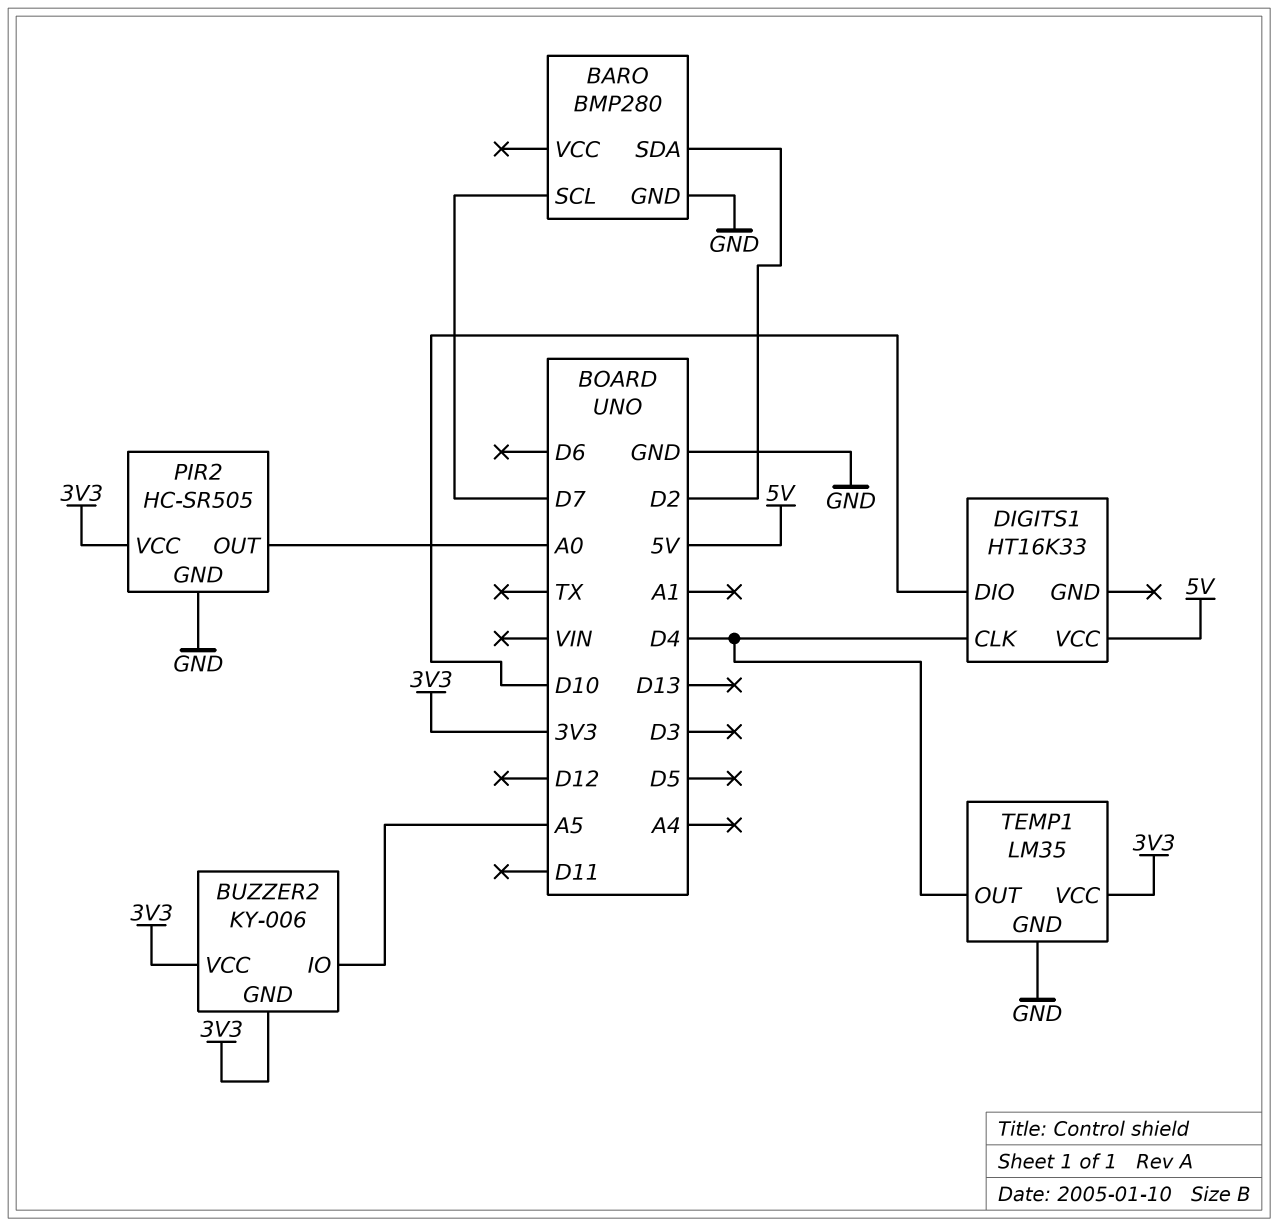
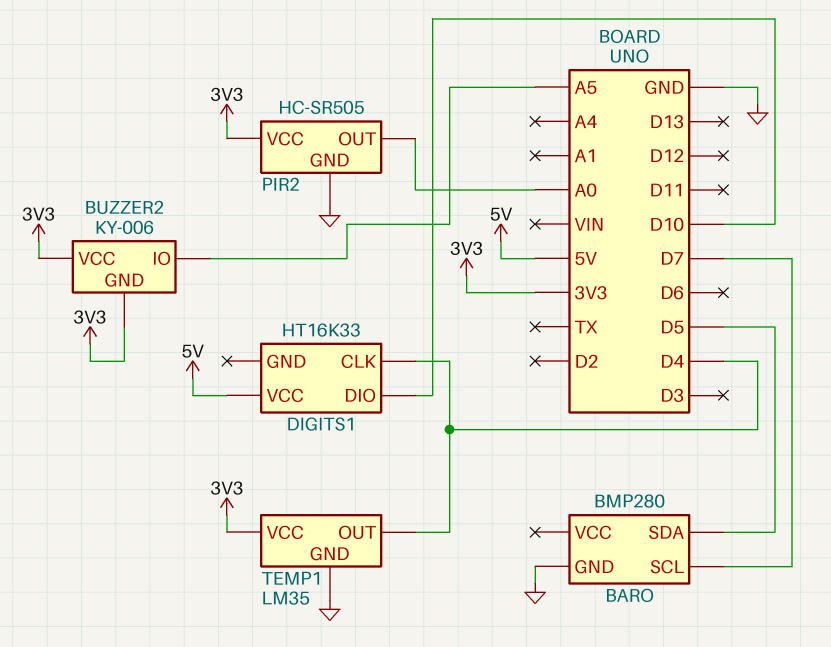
BARO pin SDA: D2 -> D5

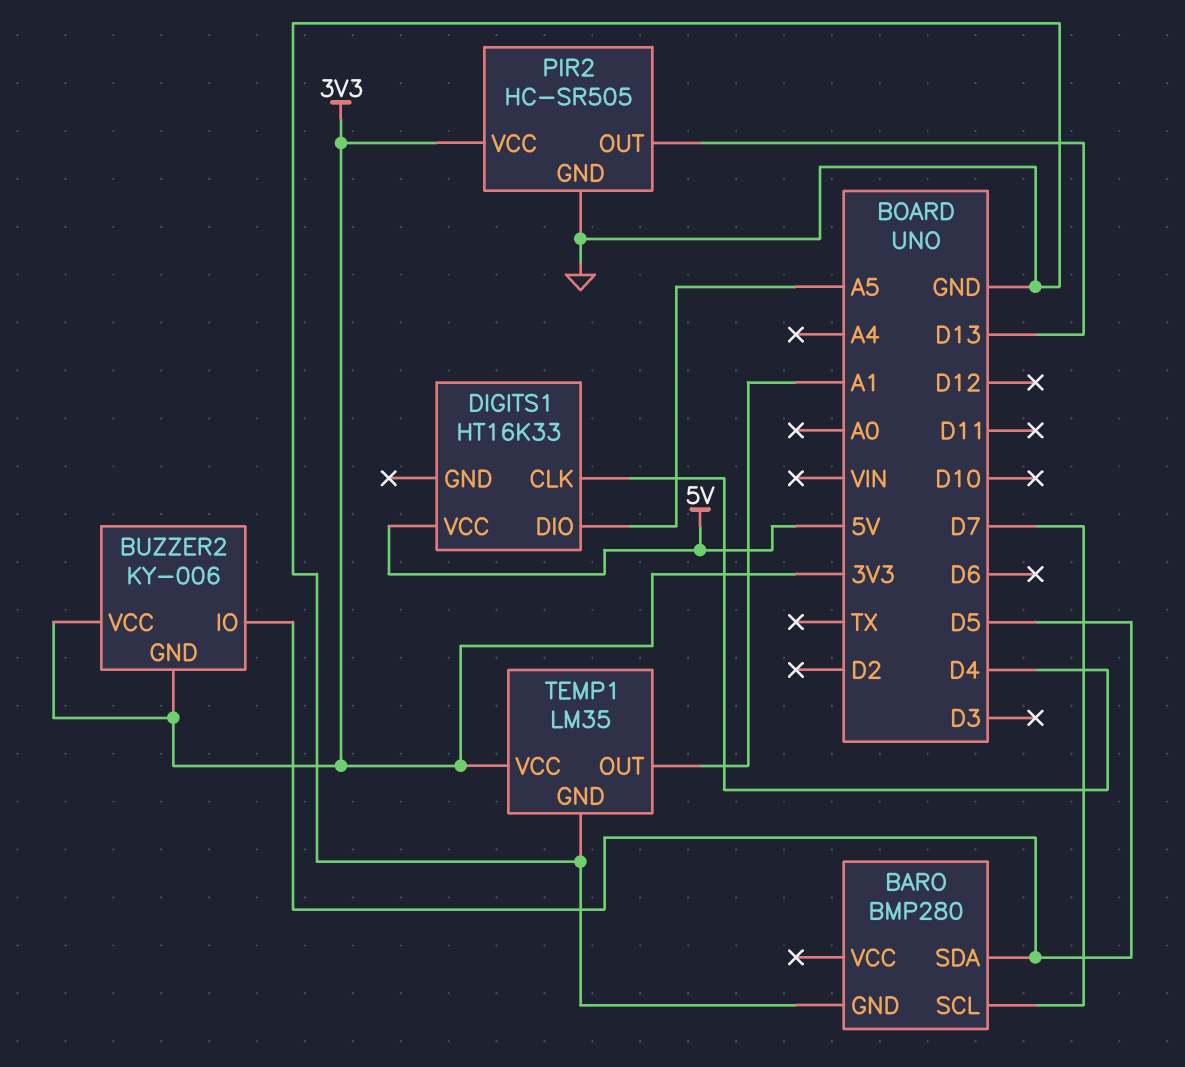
BUZZER2 pin IO: A5 -> D5
DIGITS1 pin DIO: D10 -> A5
PIR2 pin OUT: A0 -> D13
TEMP1 pin OUT: D4 -> A1

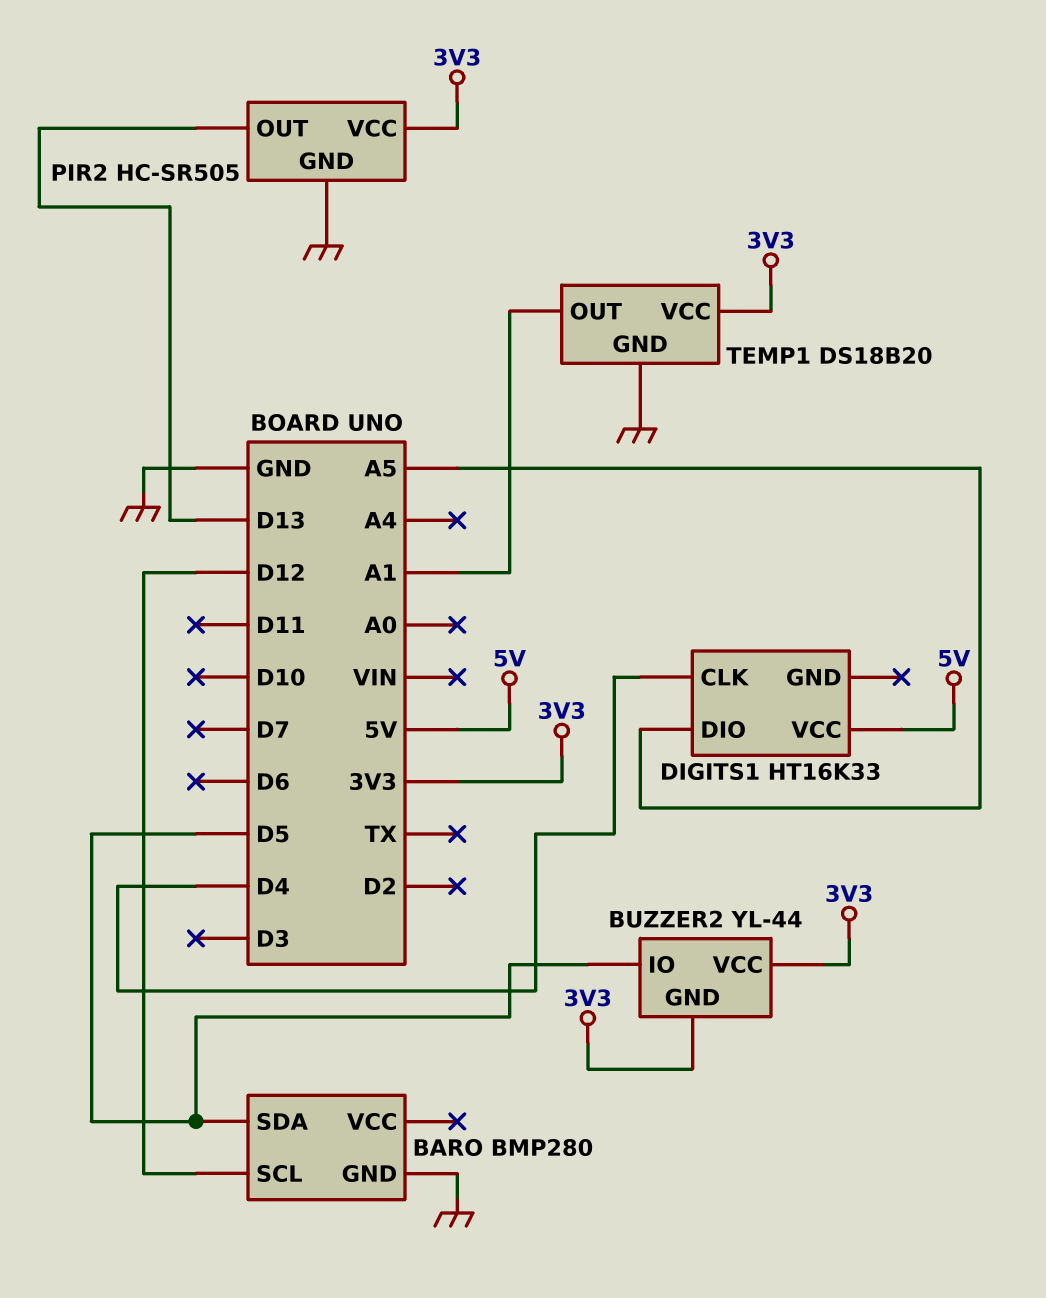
BARO pin SCL: D7 -> D12
BUZZER2: KY-006 -> YL-44
TEMP1: LM35 -> DS18B20

